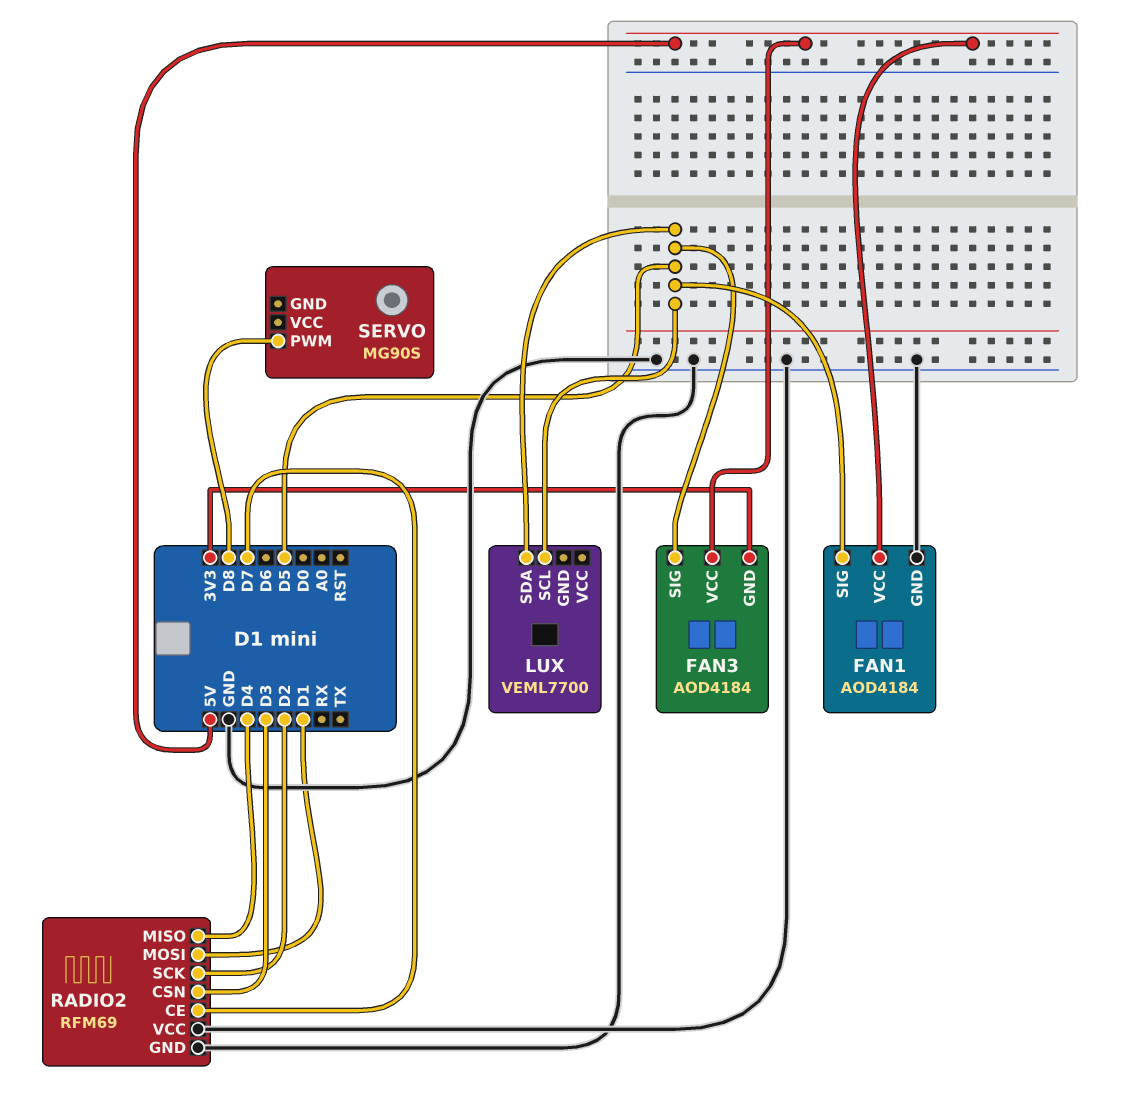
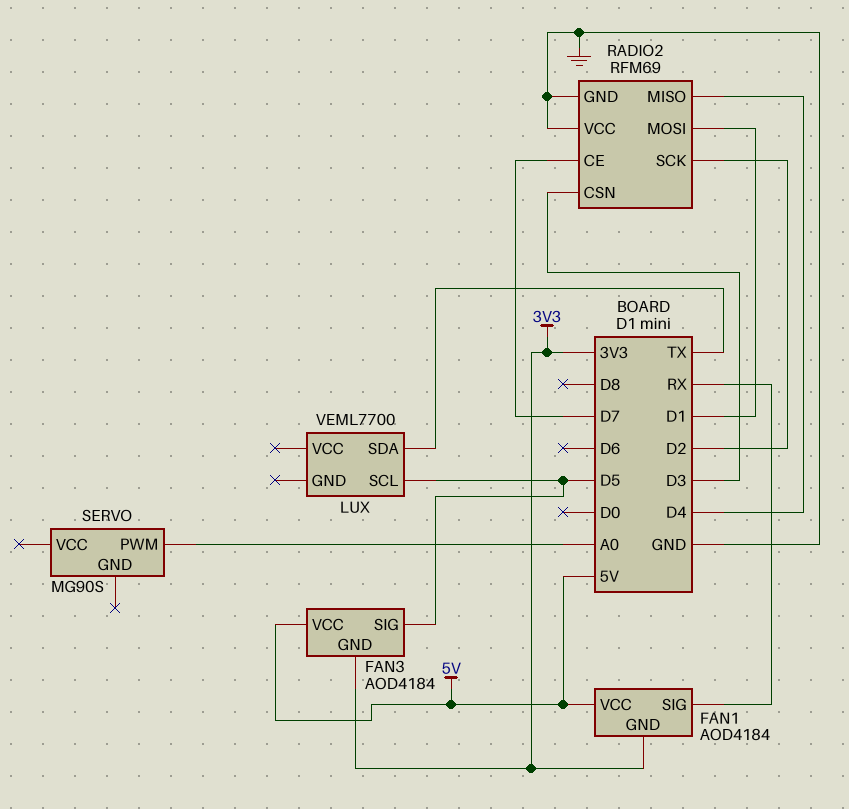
FAN1 pin GND: GND -> 3V3
FAN1 pin SIG: D5 -> RX
LUX pin SDA: D5 -> TX
SERVO pin PWM: D8 -> A0

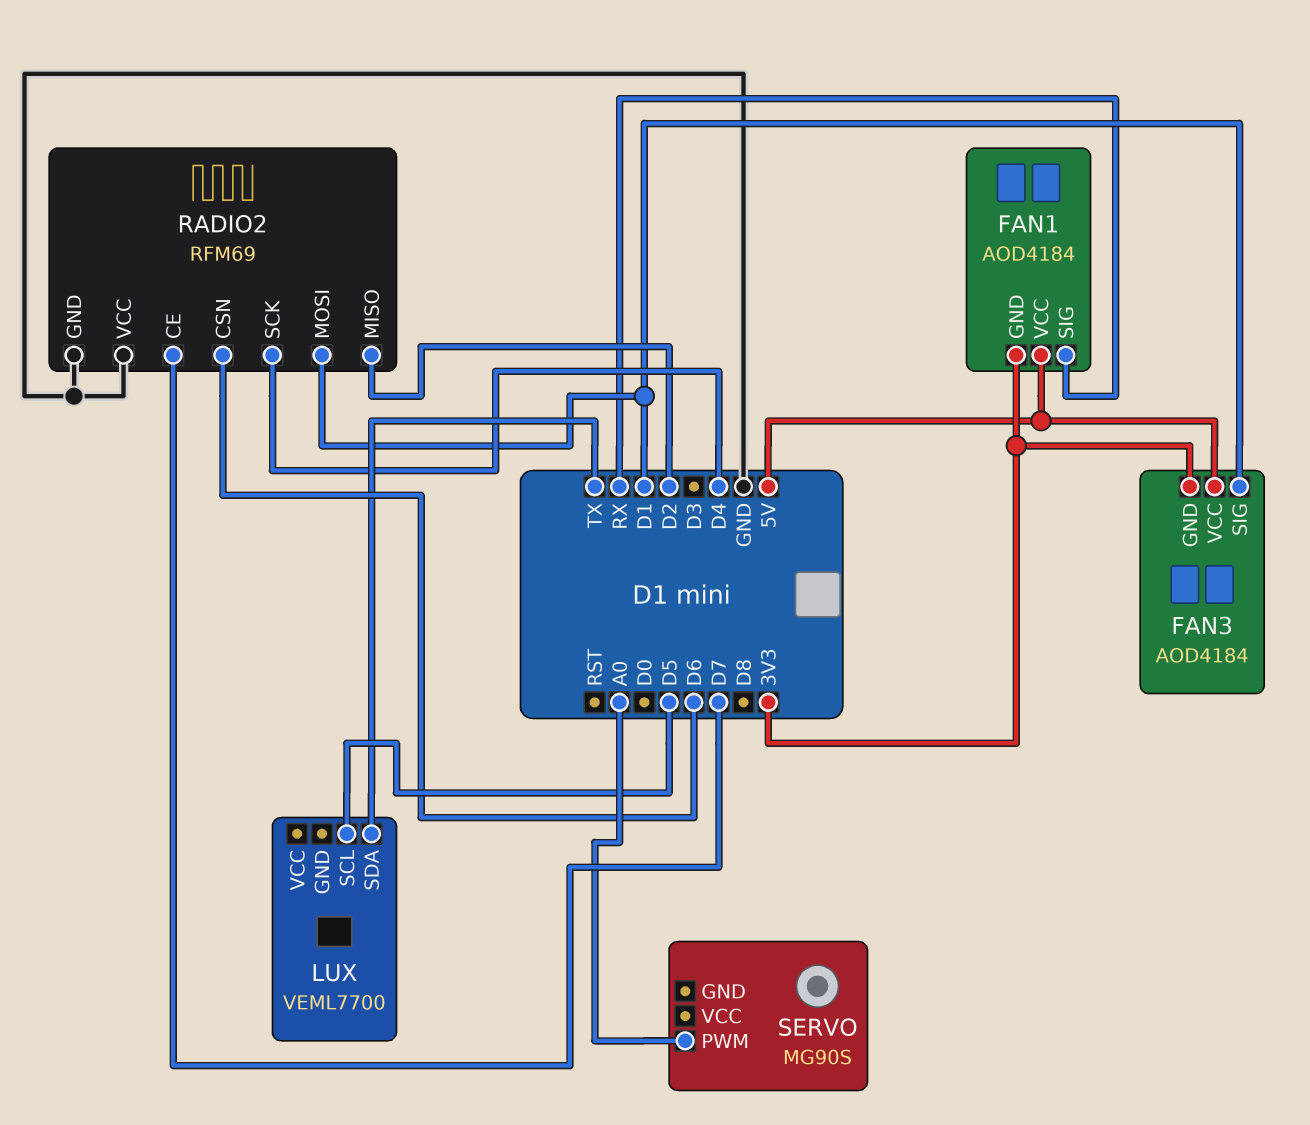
FAN3 pin SIG: D5 -> D1
RADIO2 pin CSN: D3 -> D6
RADIO2 pin MISO: D4 -> D2
RADIO2 pin SCK: D2 -> D4

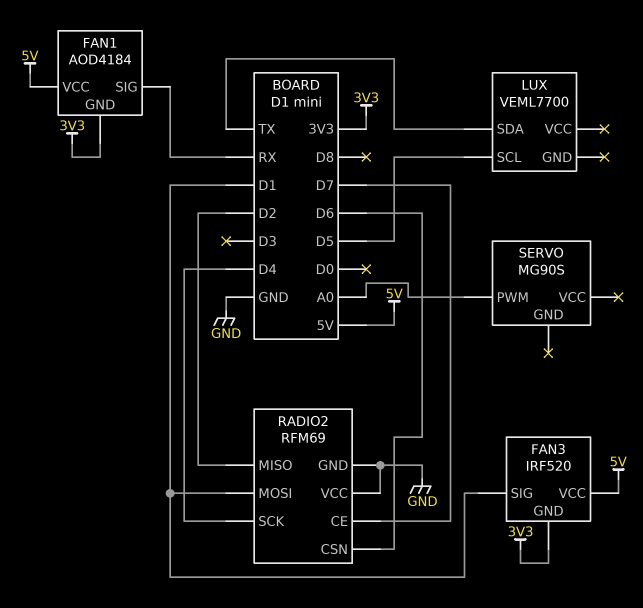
FAN3: AOD4184 -> IRF520

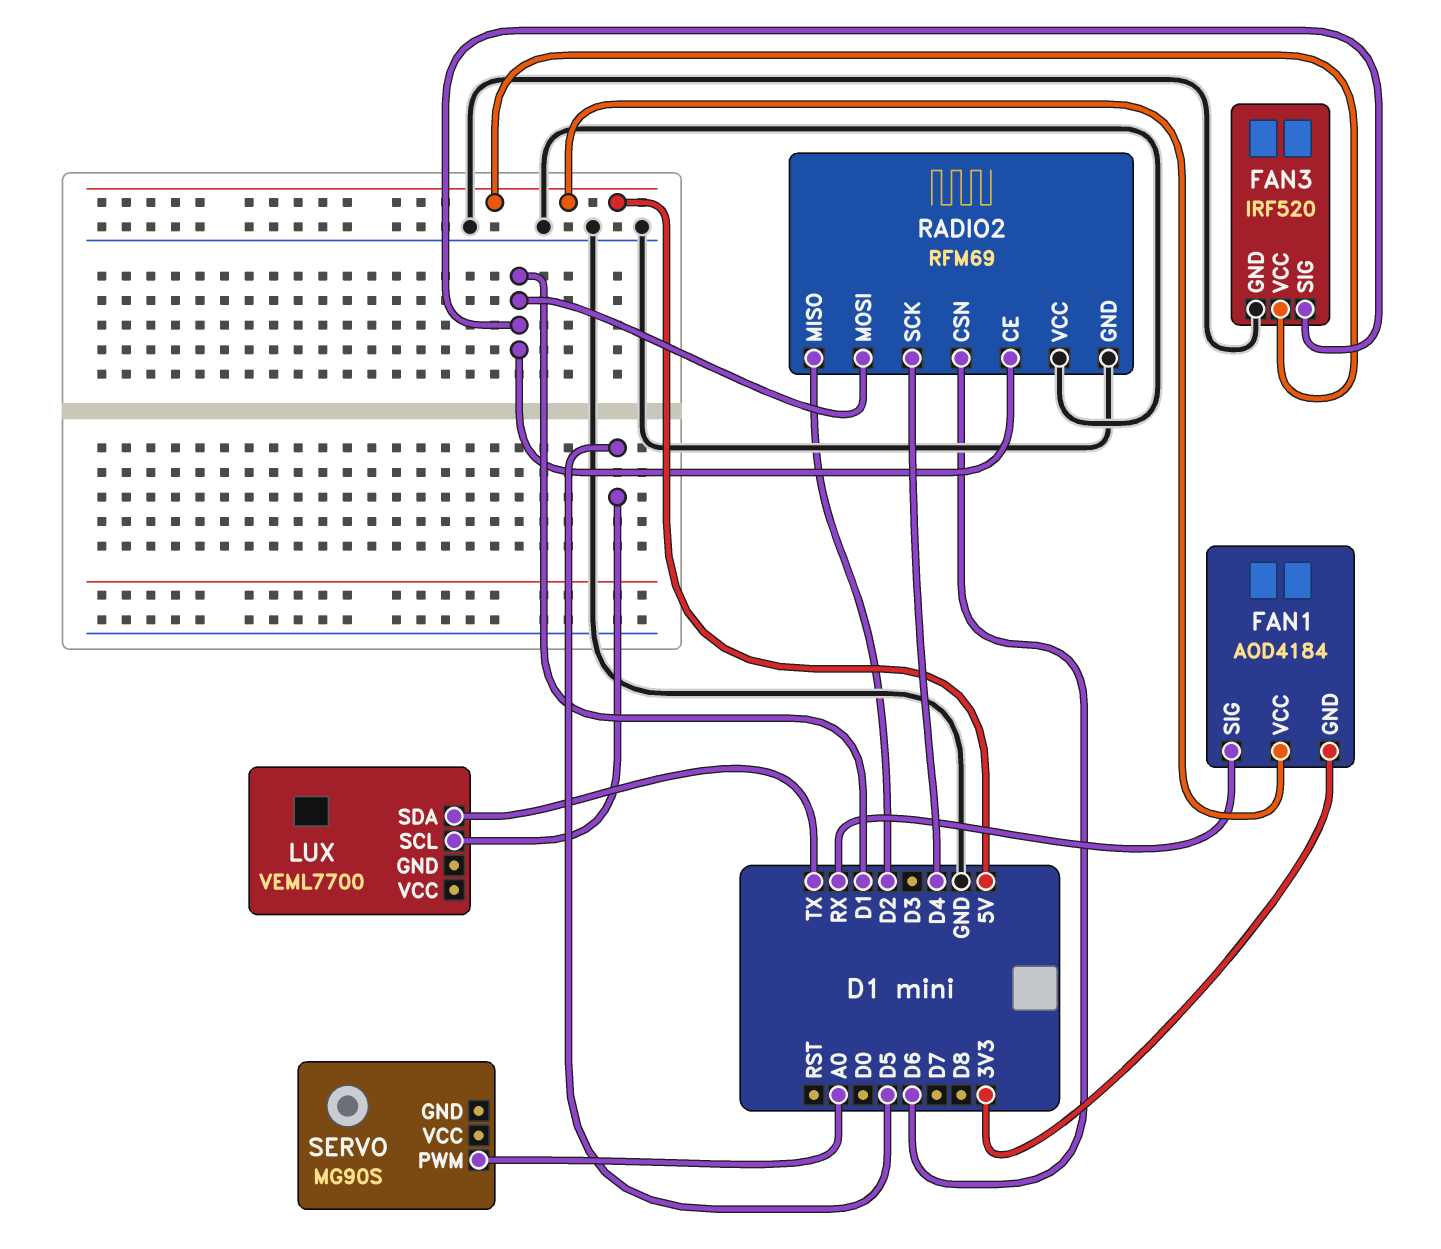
FAN3 pin GND: 3V3 -> GND
RADIO2 pin CE: D7 -> D1

